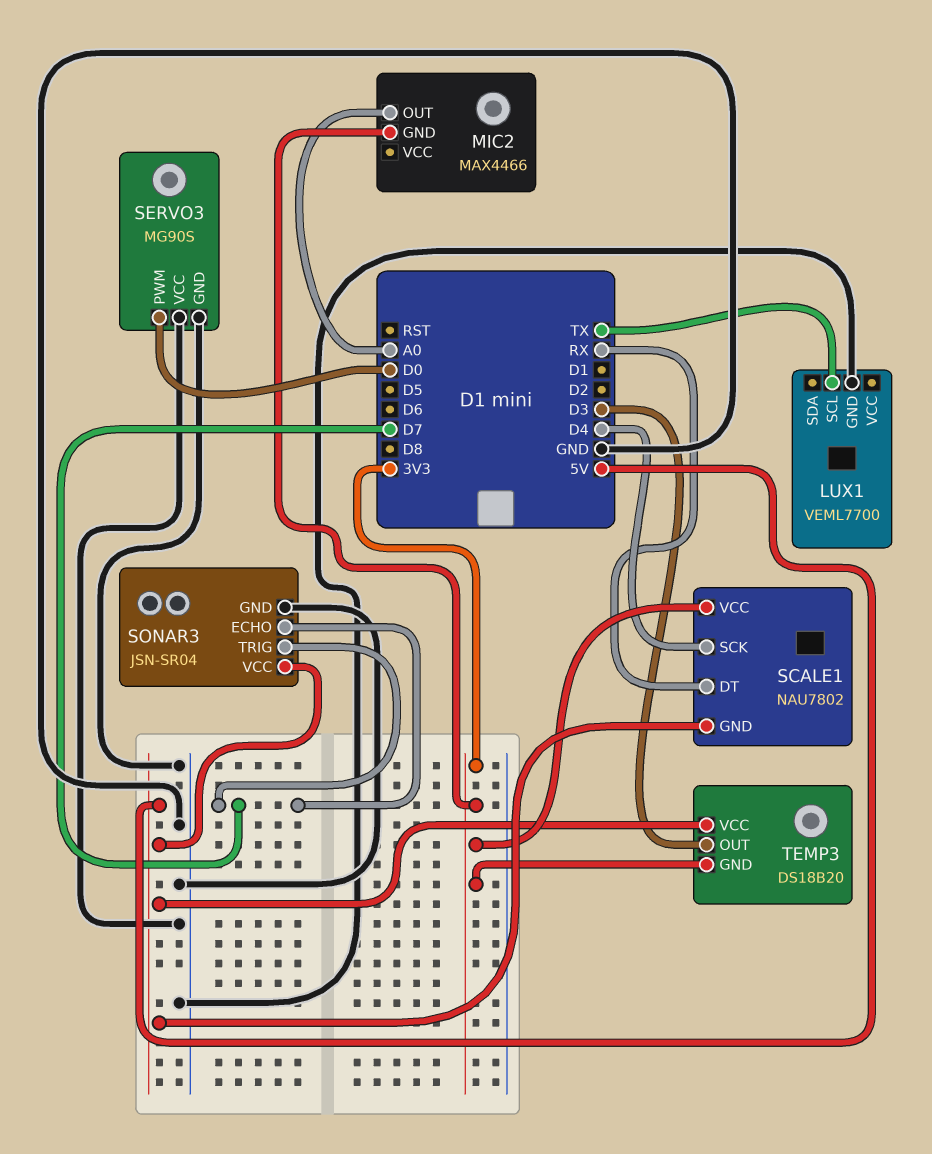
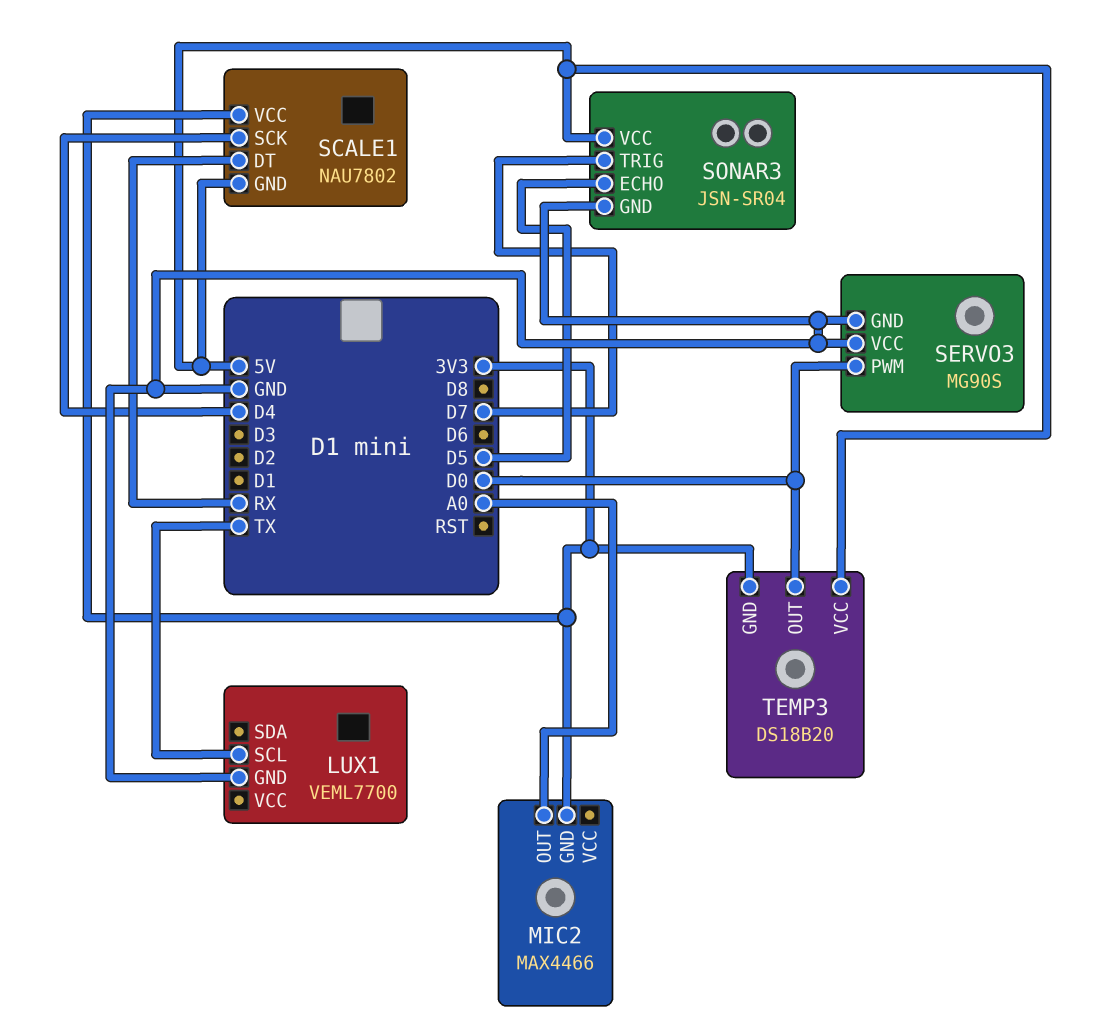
SONAR3 pin ECHO: D7 -> D5
TEMP3 pin OUT: D3 -> D0

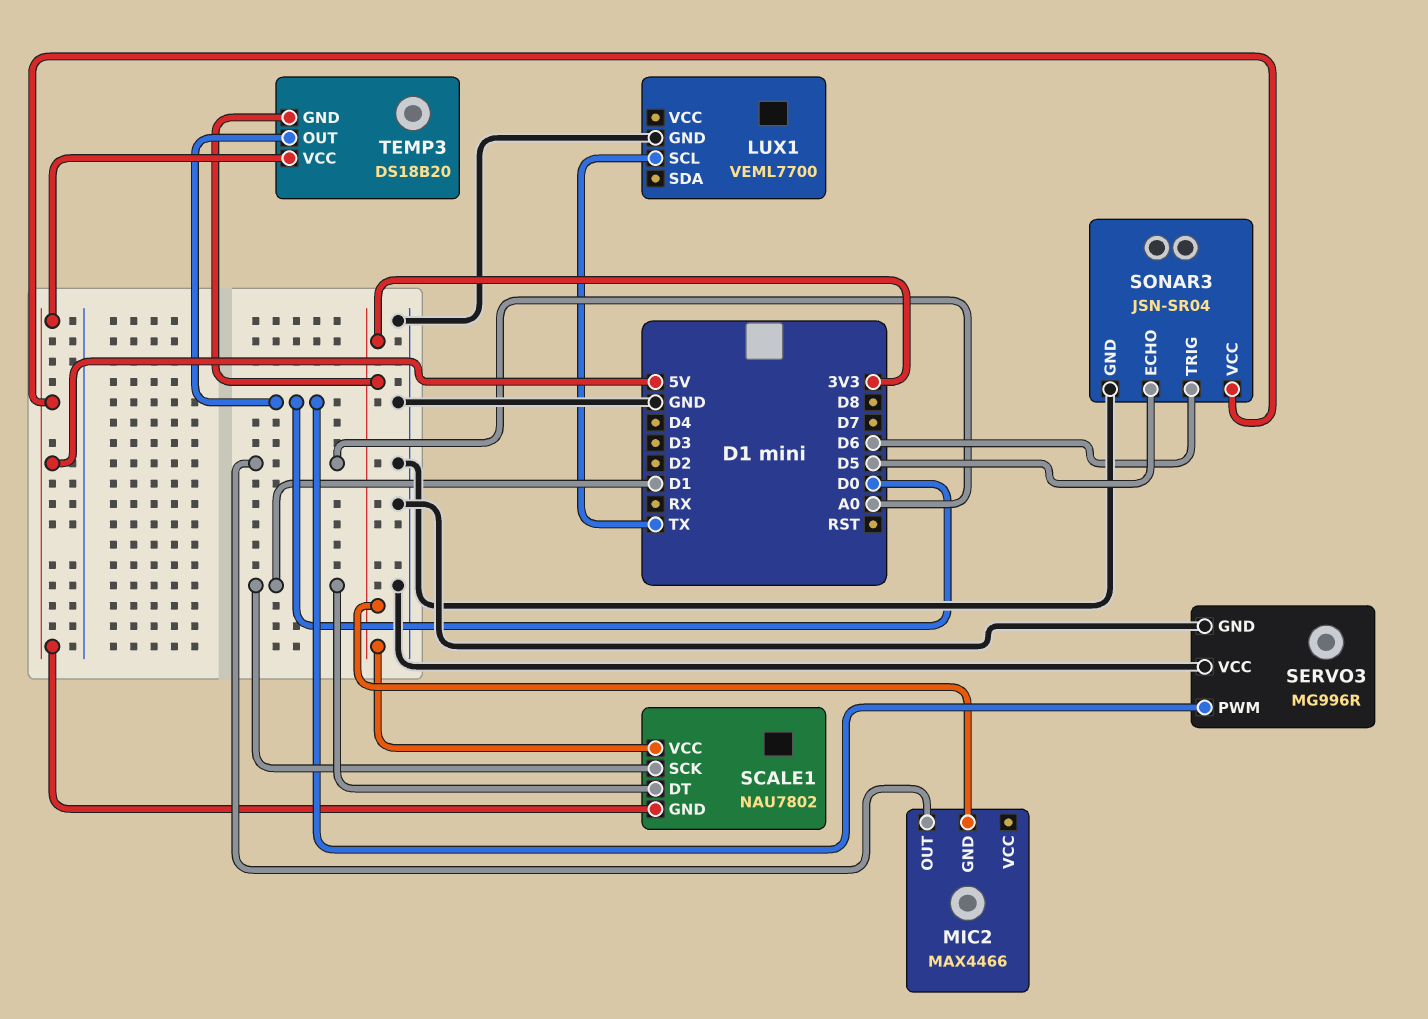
SCALE1 pin DT: RX -> D1
SCALE1 pin SCK: D4 -> D1
SERVO3: MG90S -> MG996R
SONAR3 pin TRIG: D7 -> D6

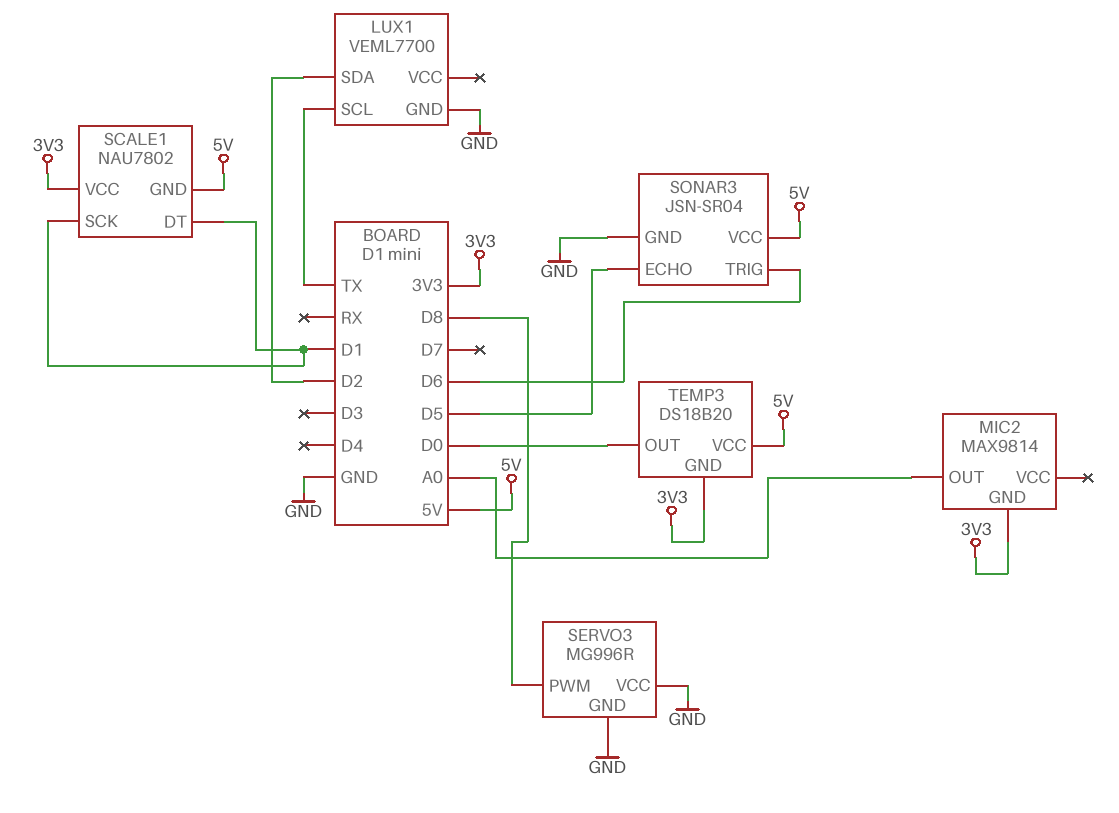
LUX1 pin SDA: none -> D2
MIC2: MAX4466 -> MAX9814
SERVO3 pin PWM: D0 -> D8

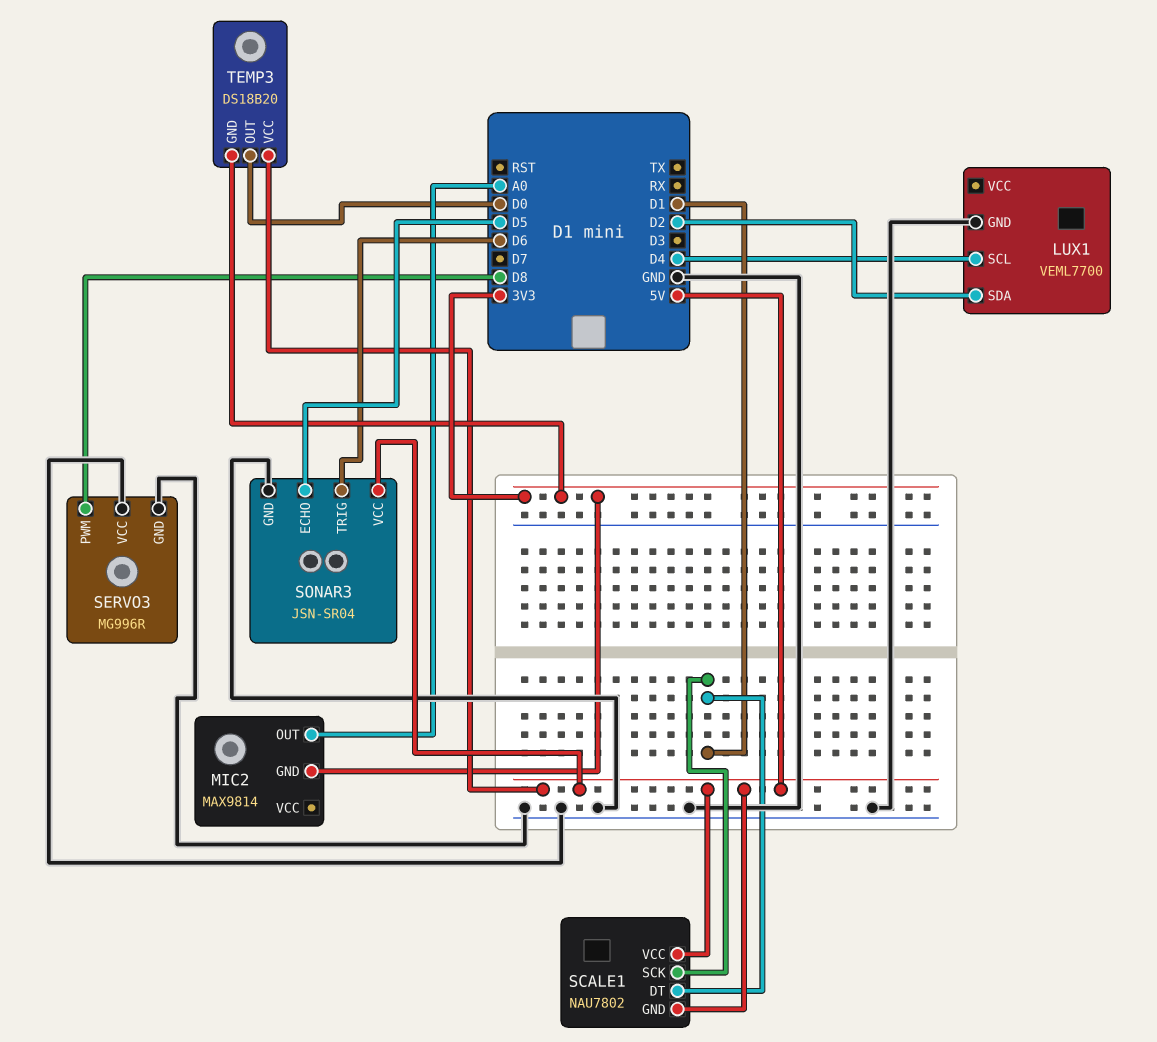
LUX1 pin SCL: TX -> D4
SCALE1 pin VCC: 3V3 -> 5V

